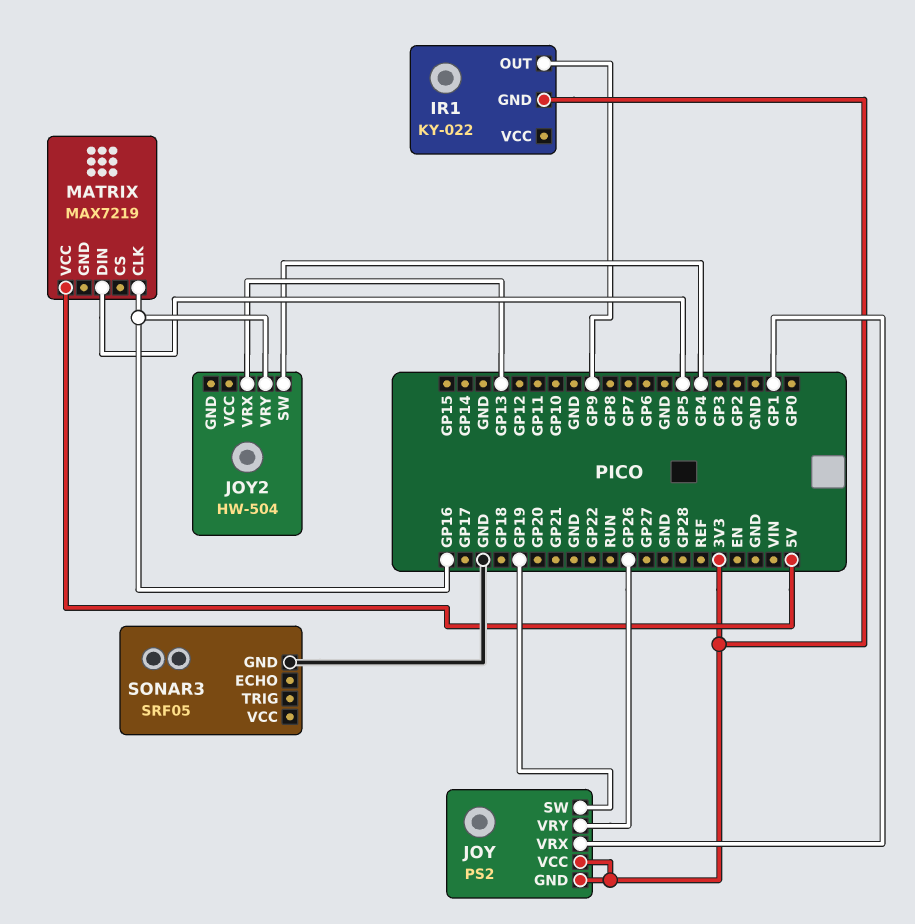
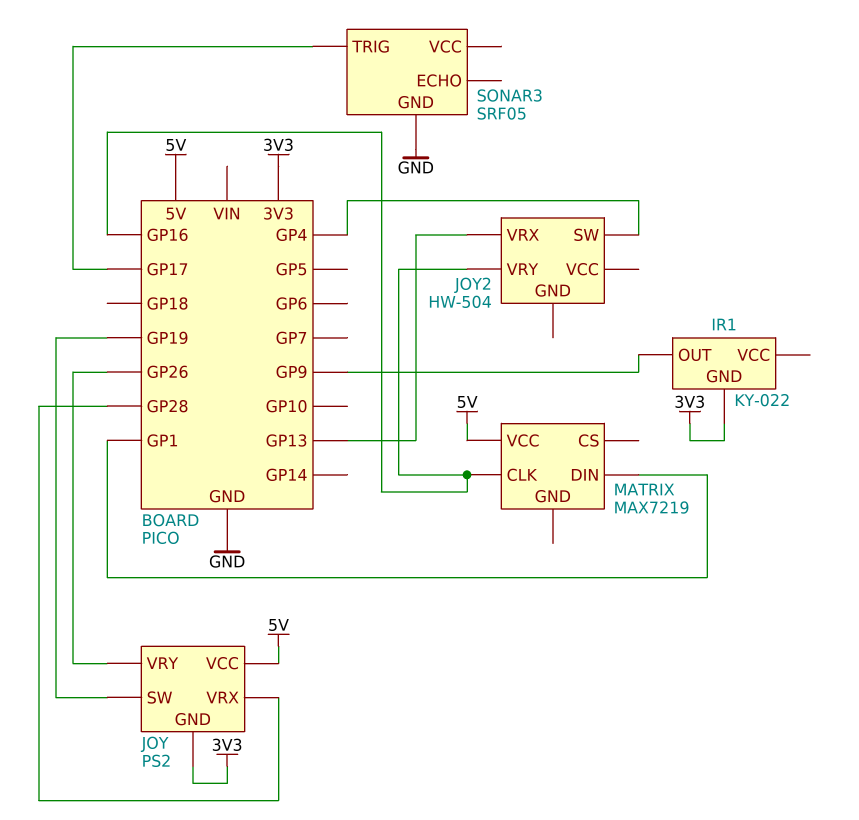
JOY pin VCC: 3V3 -> 5V
JOY pin VRX: GP1 -> GP28
MATRIX pin DIN: GP5 -> GP1
SONAR3 pin TRIG: none -> GP17

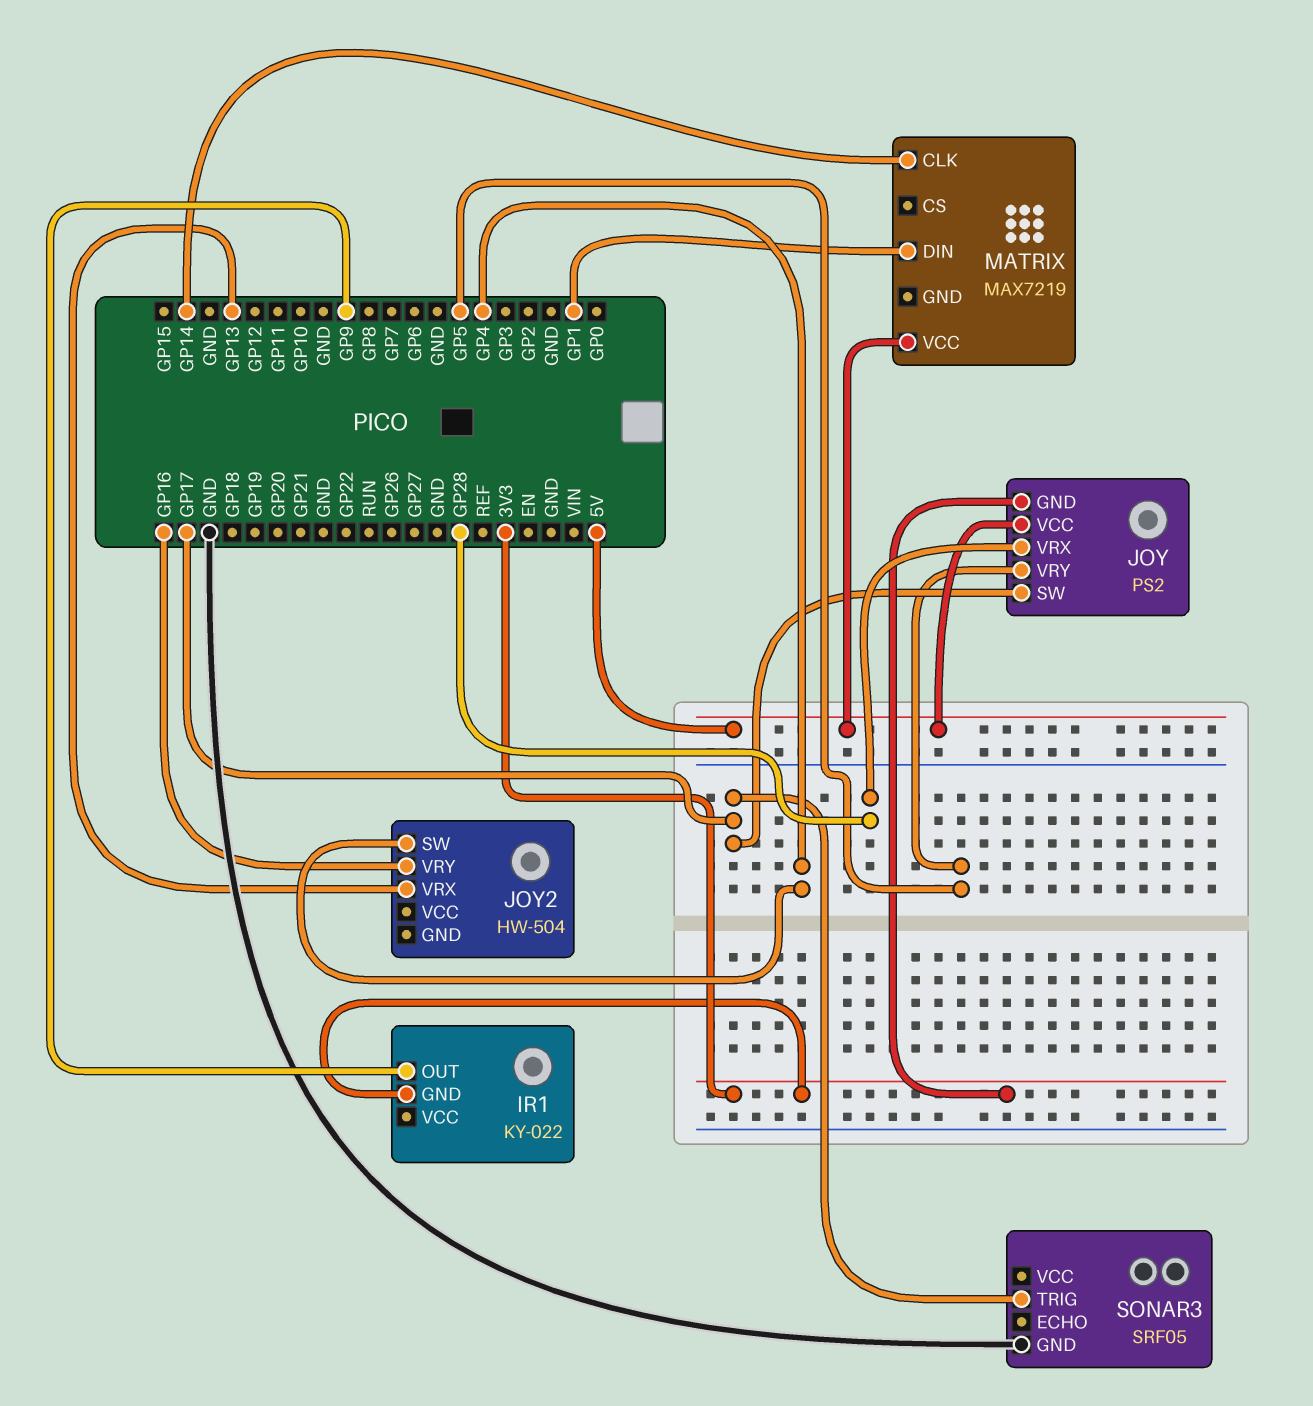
JOY pin SW: GP19 -> GP17
JOY pin VRY: GP26 -> GP5
MATRIX pin CLK: GP16 -> GP14

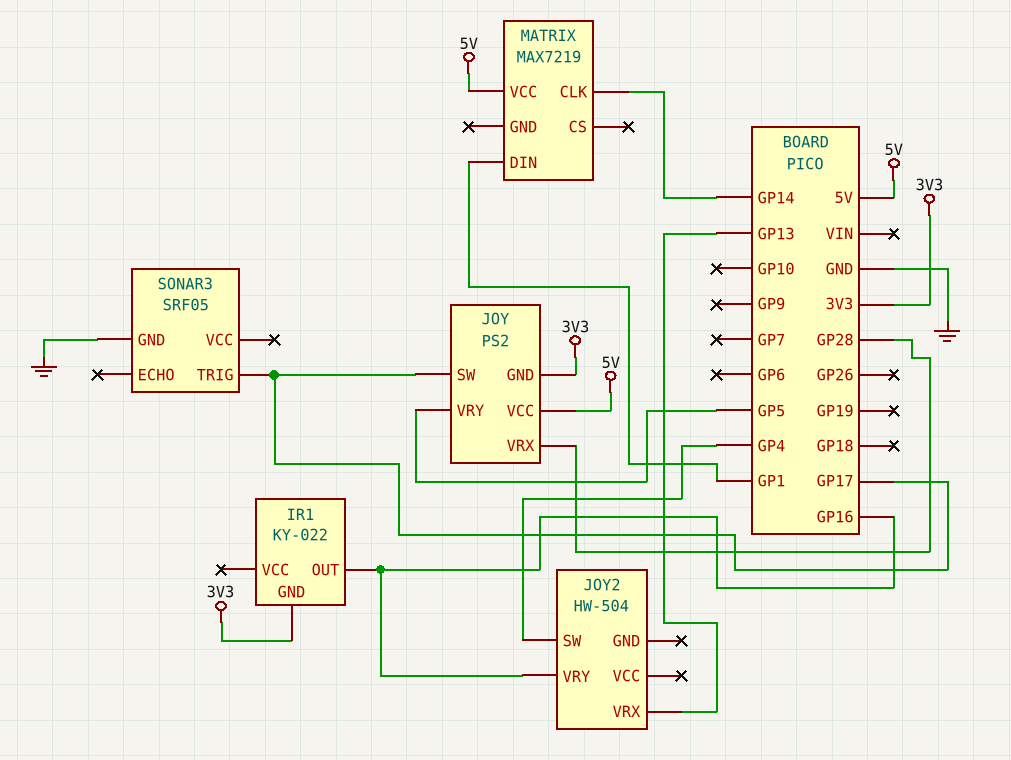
IR1 pin OUT: GP9 -> GP16

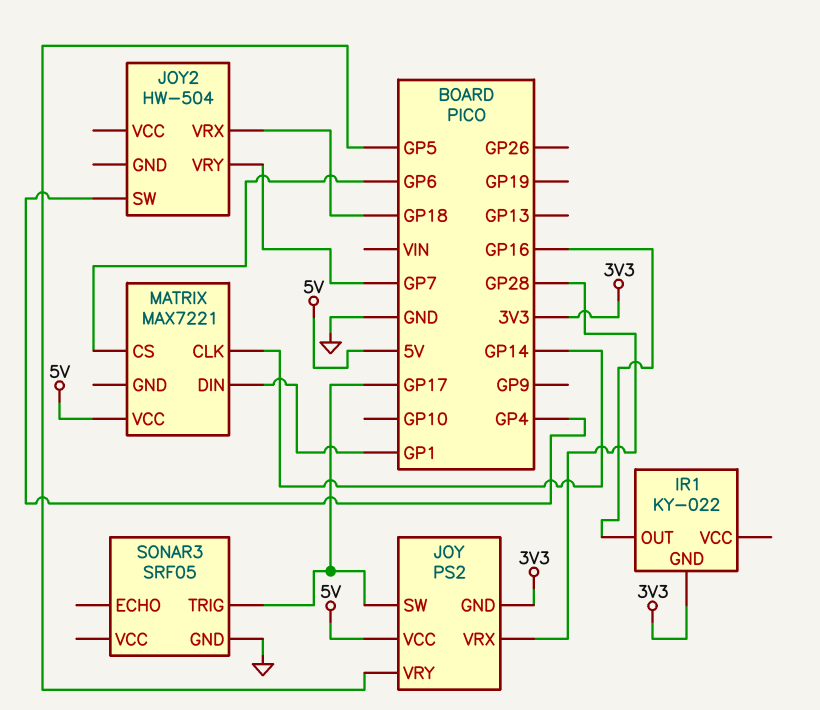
JOY2 pin VRX: GP13 -> GP18
JOY2 pin VRY: GP16 -> GP7
MATRIX: MAX7219 -> MAX7221
MATRIX pin CS: none -> GP6

